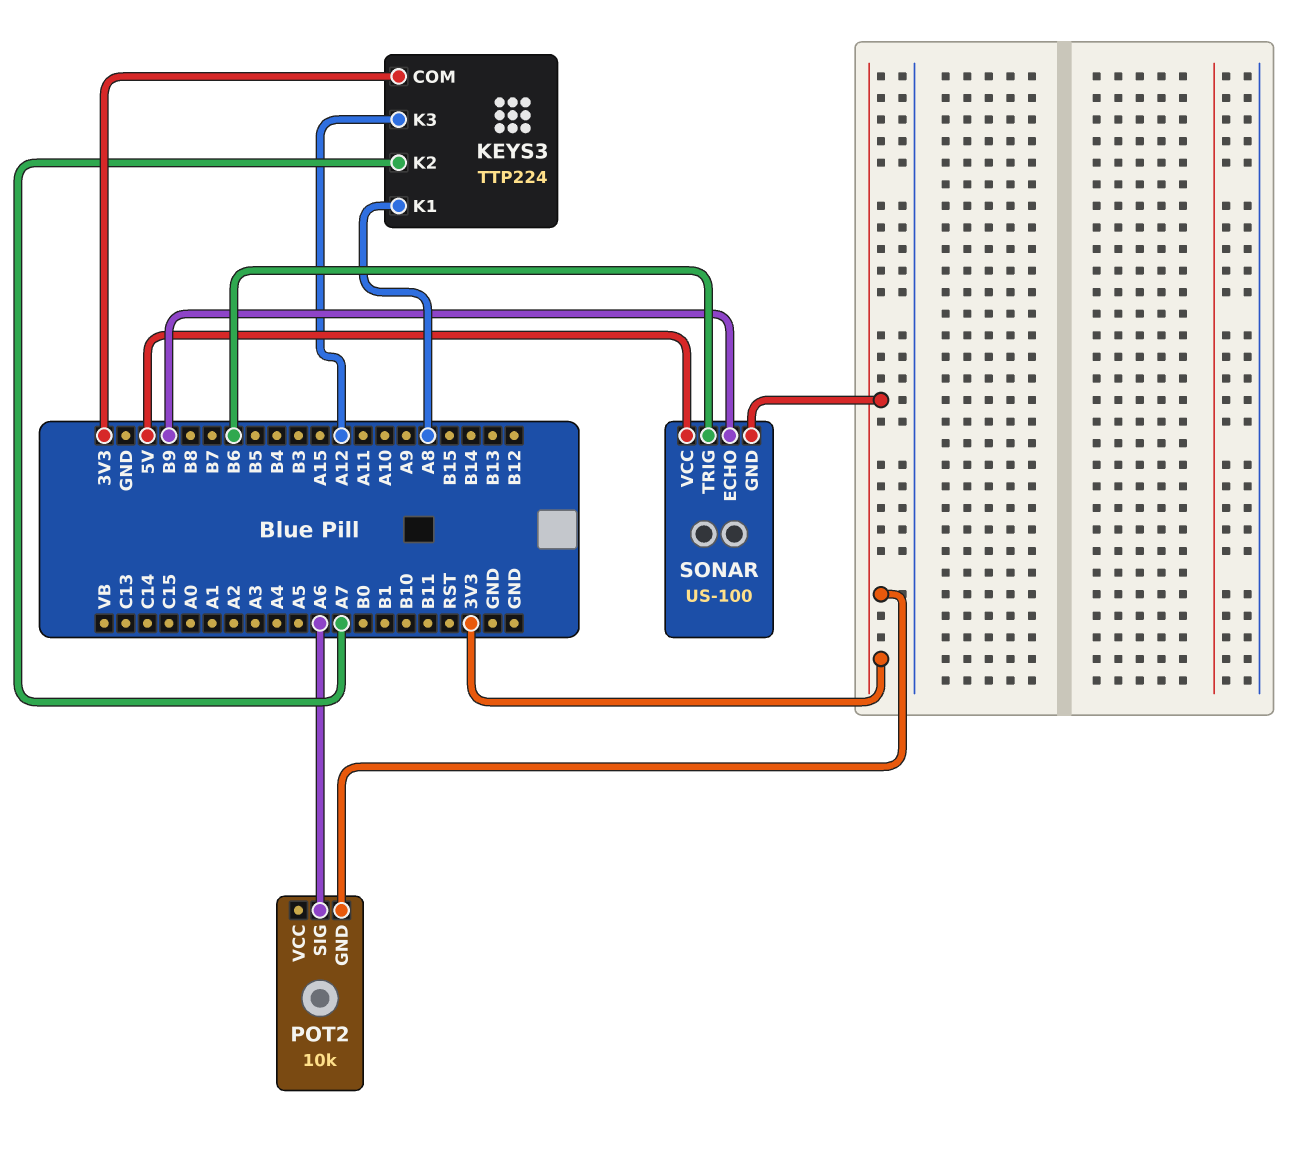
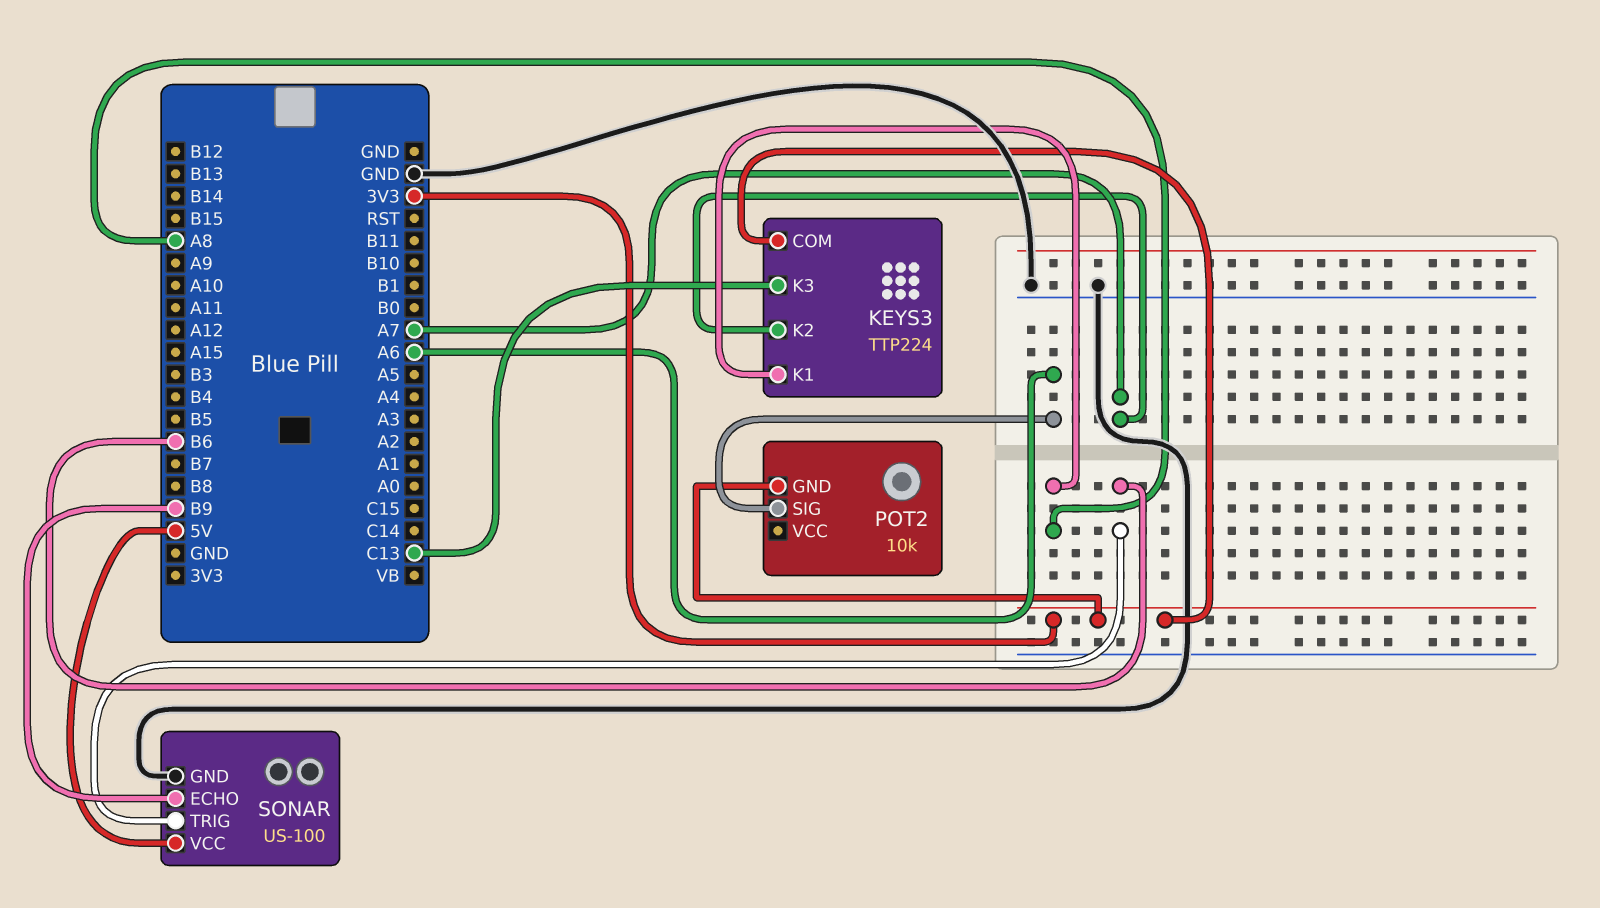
KEYS3 pin K3: A12 -> C13
SONAR pin GND: 3V3 -> GND

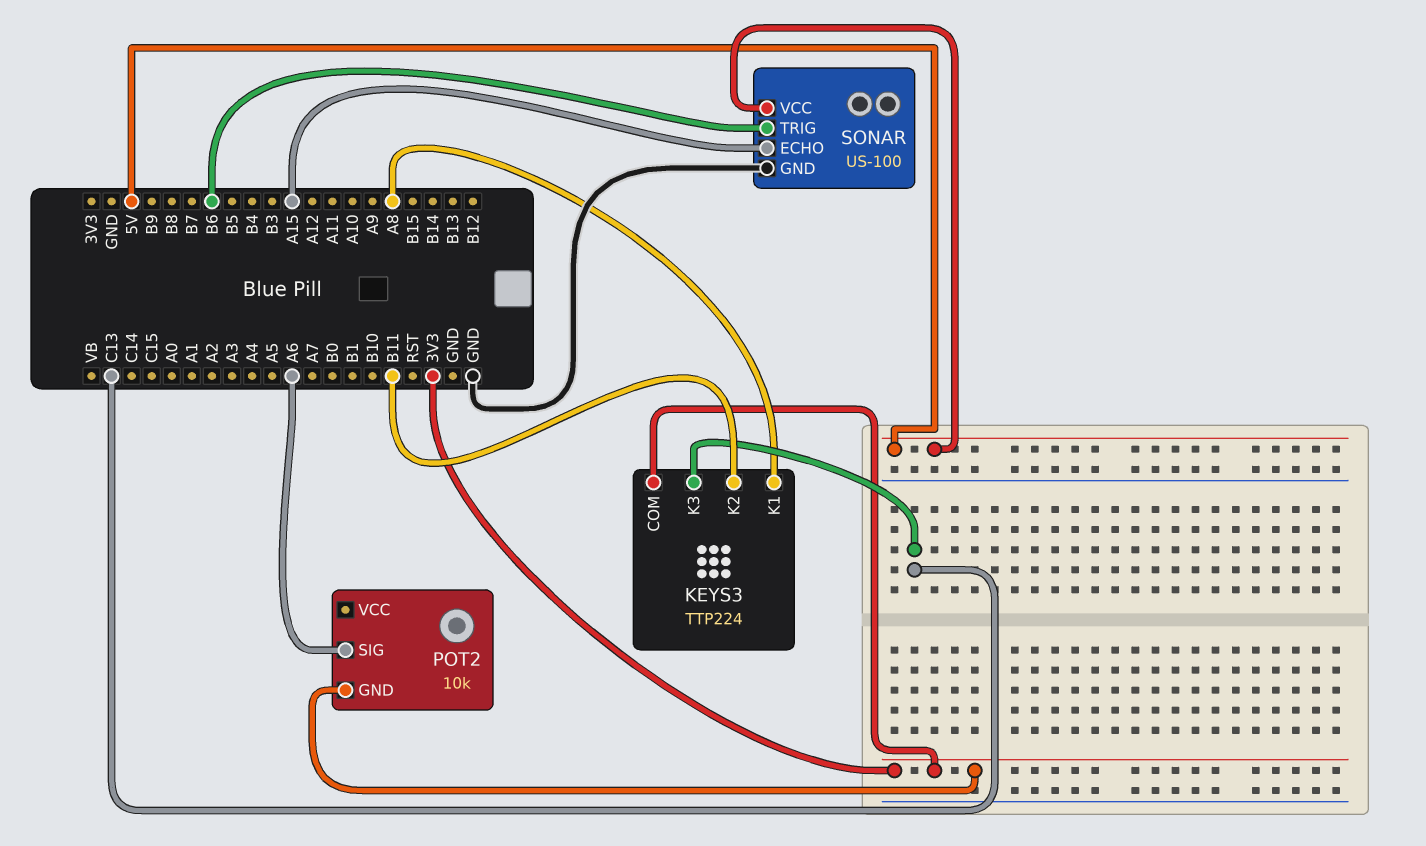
KEYS3 pin K2: A7 -> B11
SONAR pin ECHO: B9 -> A15

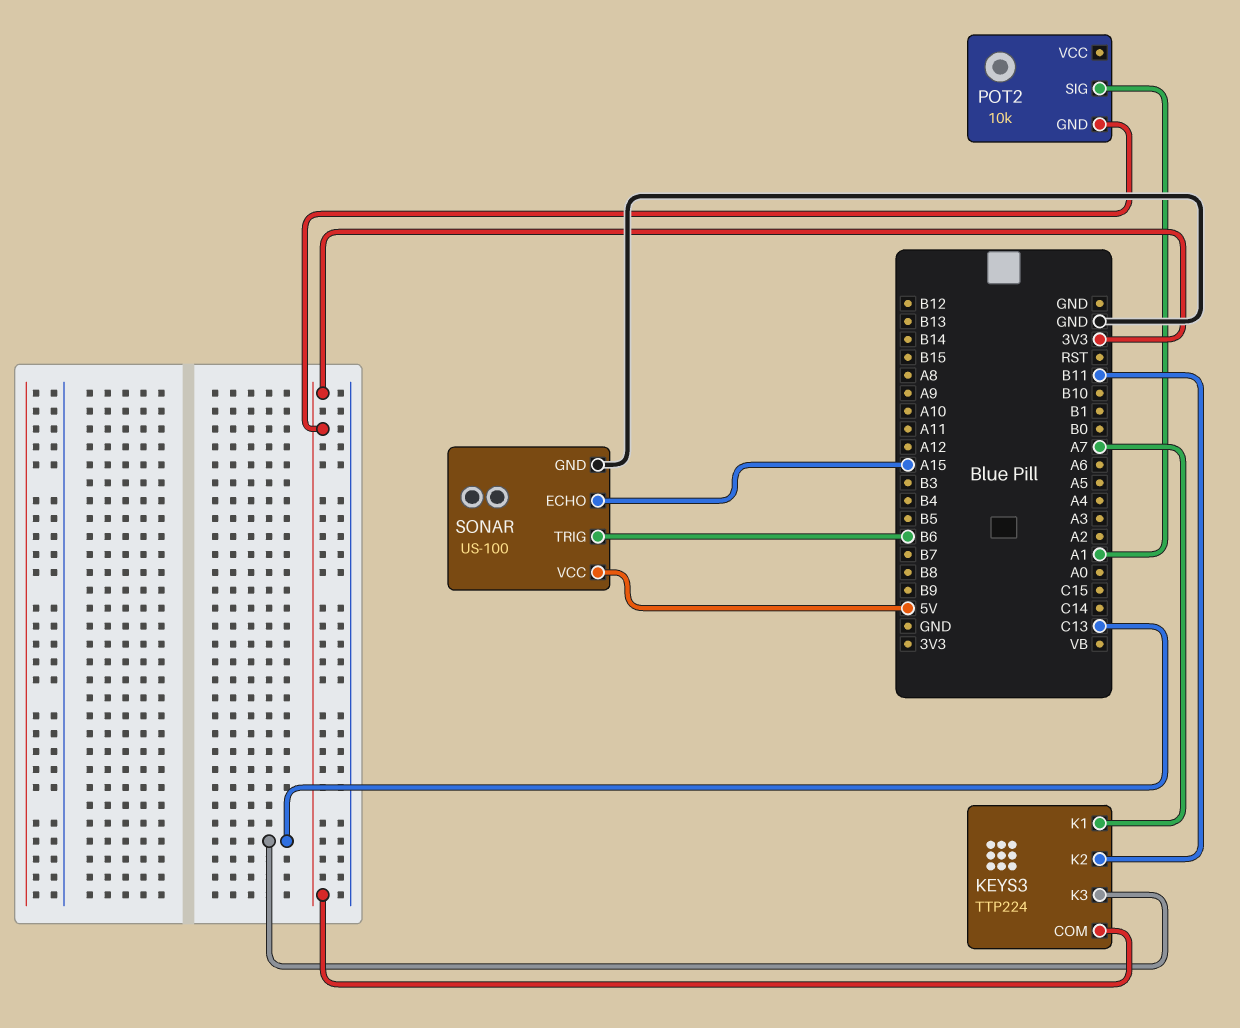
KEYS3 pin K1: A8 -> A7
POT2 pin SIG: A6 -> A1

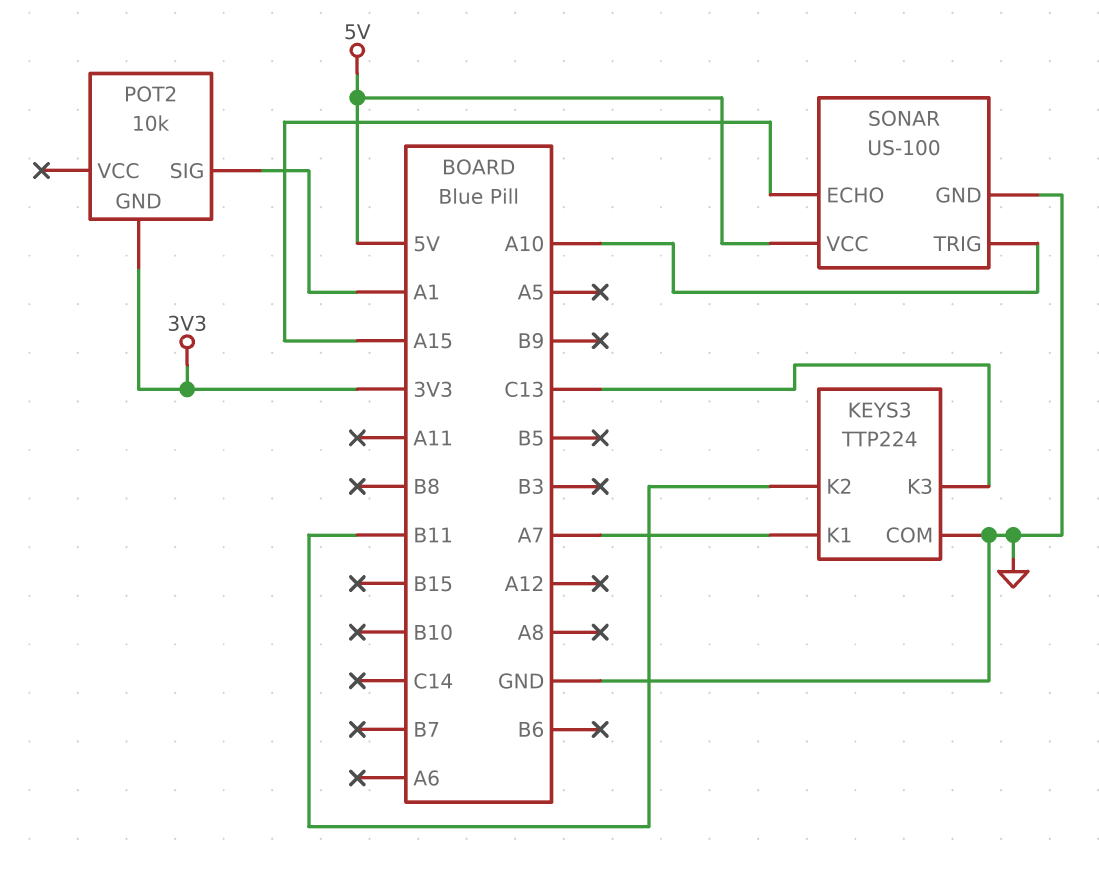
KEYS3 pin COM: 3V3 -> GND
SONAR pin TRIG: B6 -> A10

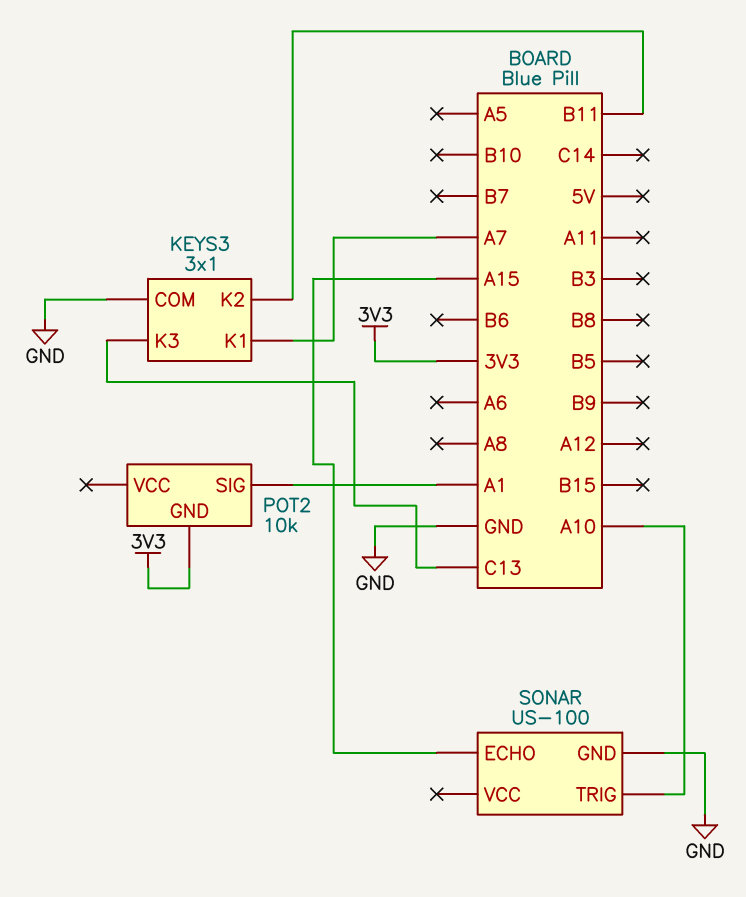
KEYS3: TTP224 -> 3x1
SONAR pin VCC: 5V -> none

